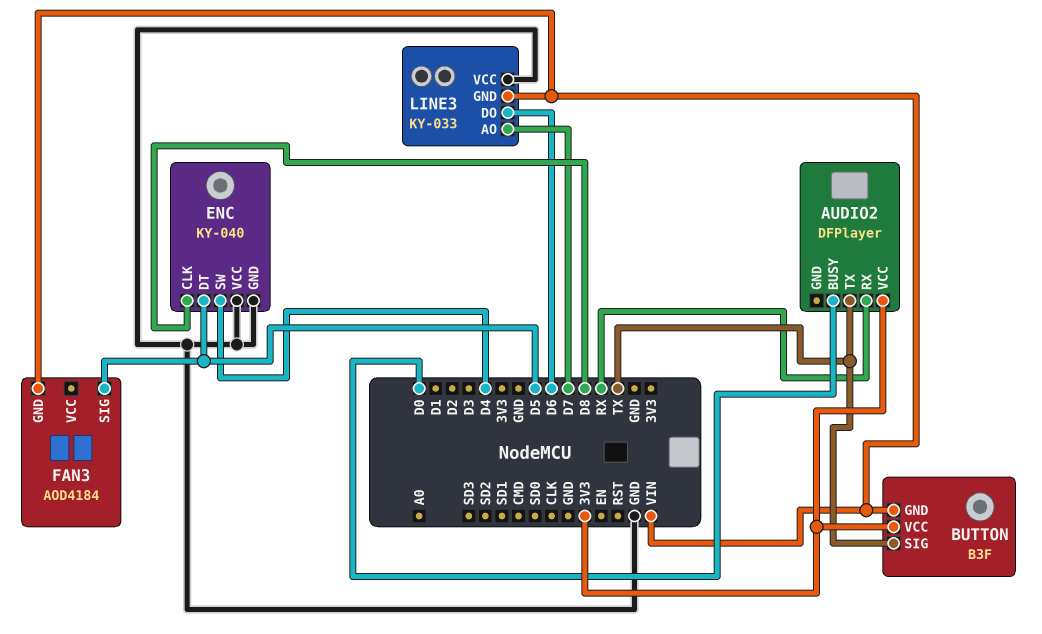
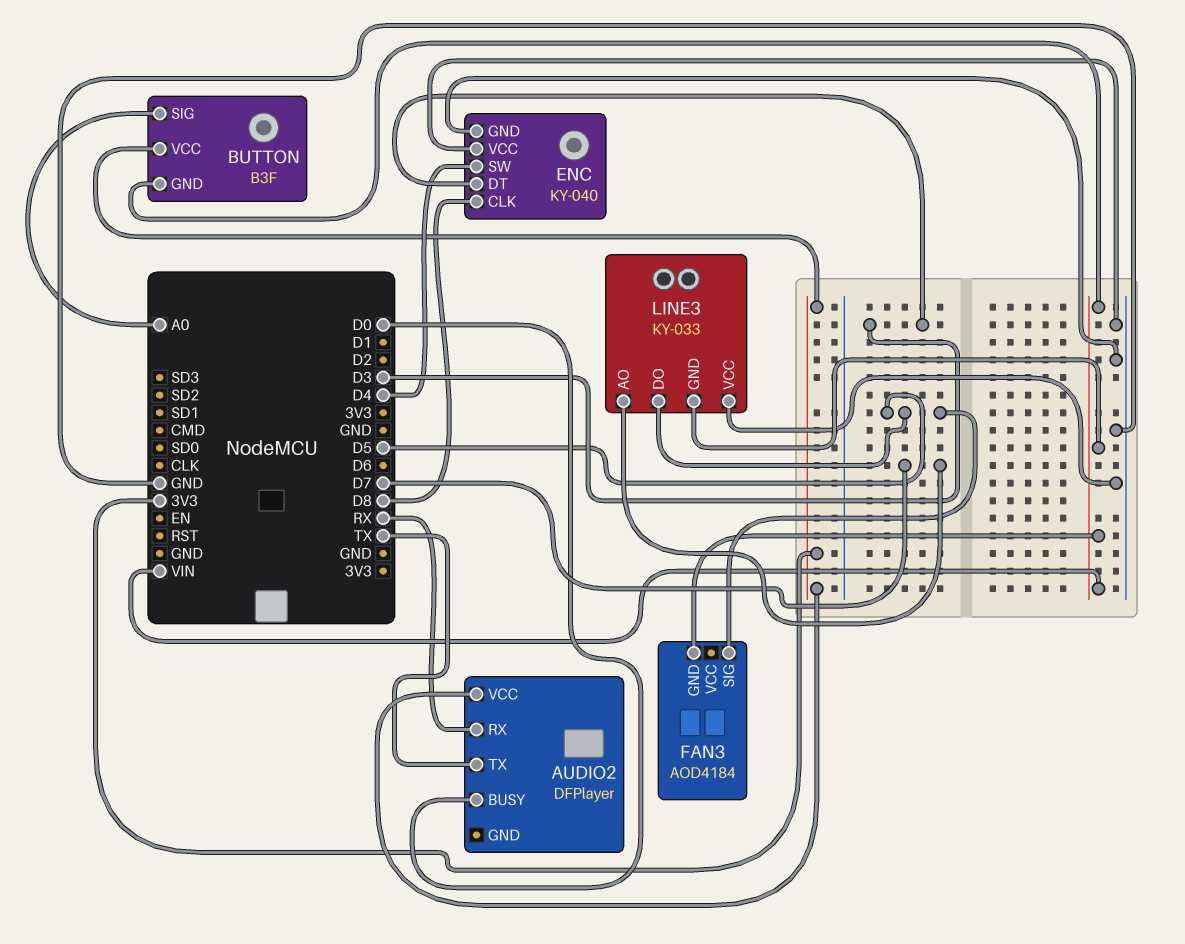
BUTTON pin SIG: TX -> A0
ENC pin DT: D5 -> D3
LINE3 pin DO: D6 -> D5

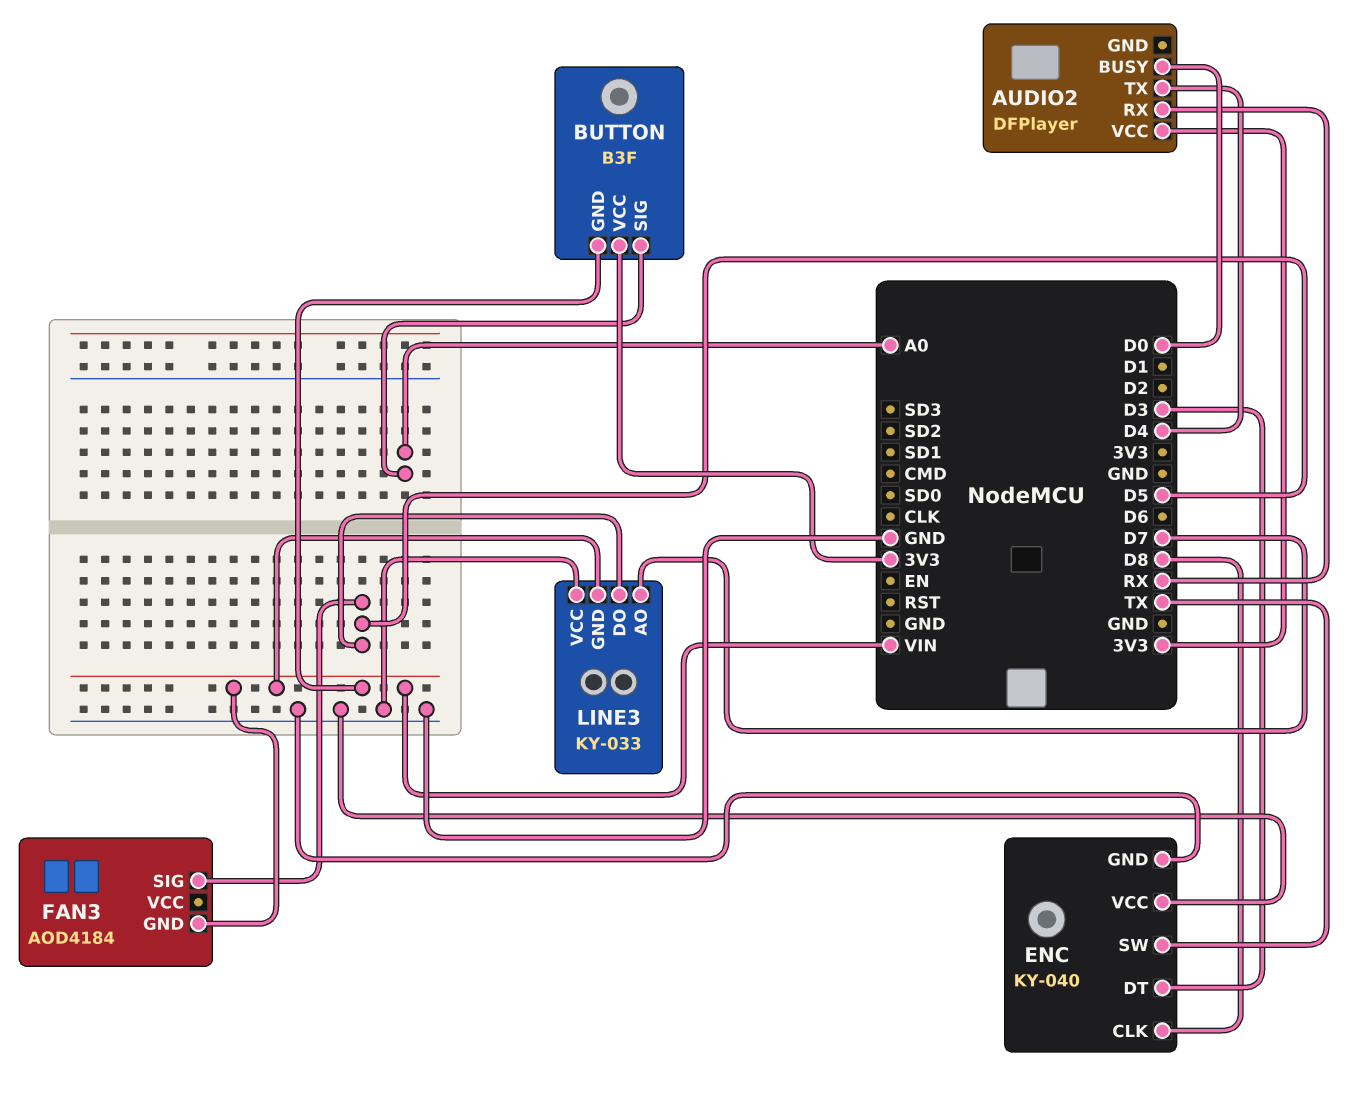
AUDIO2 pin TX: TX -> D4
ENC pin SW: D4 -> TX

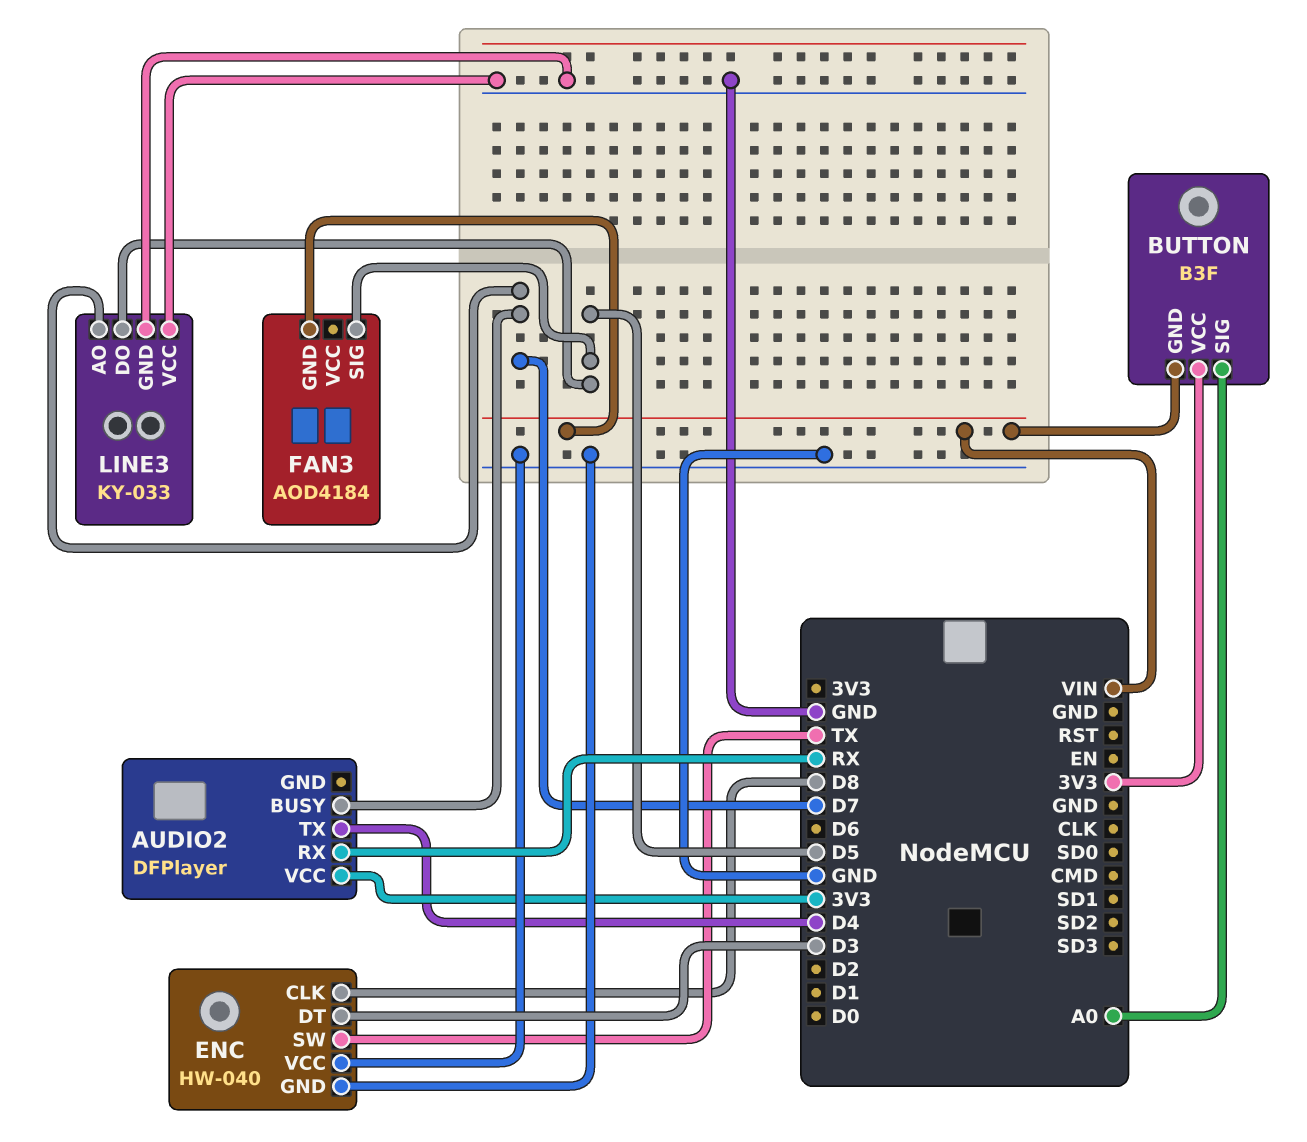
AUDIO2 pin BUSY: D0 -> D7
ENC: KY-040 -> HW-040
LINE3 pin GND: VIN -> GND

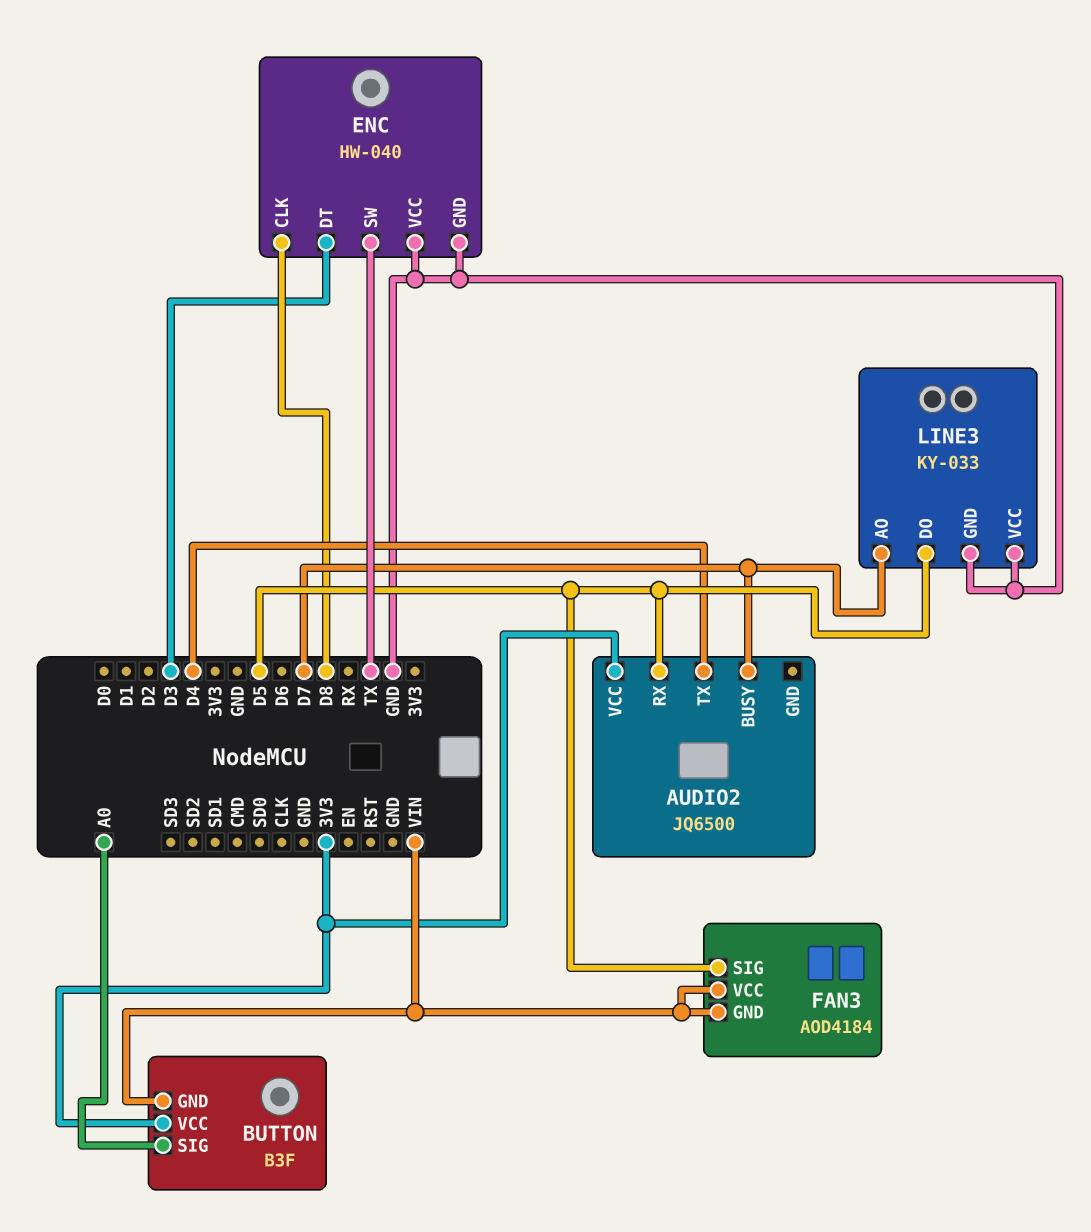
AUDIO2: DFPlayer -> JQ6500
AUDIO2 pin RX: RX -> D5
FAN3 pin VCC: none -> VIN

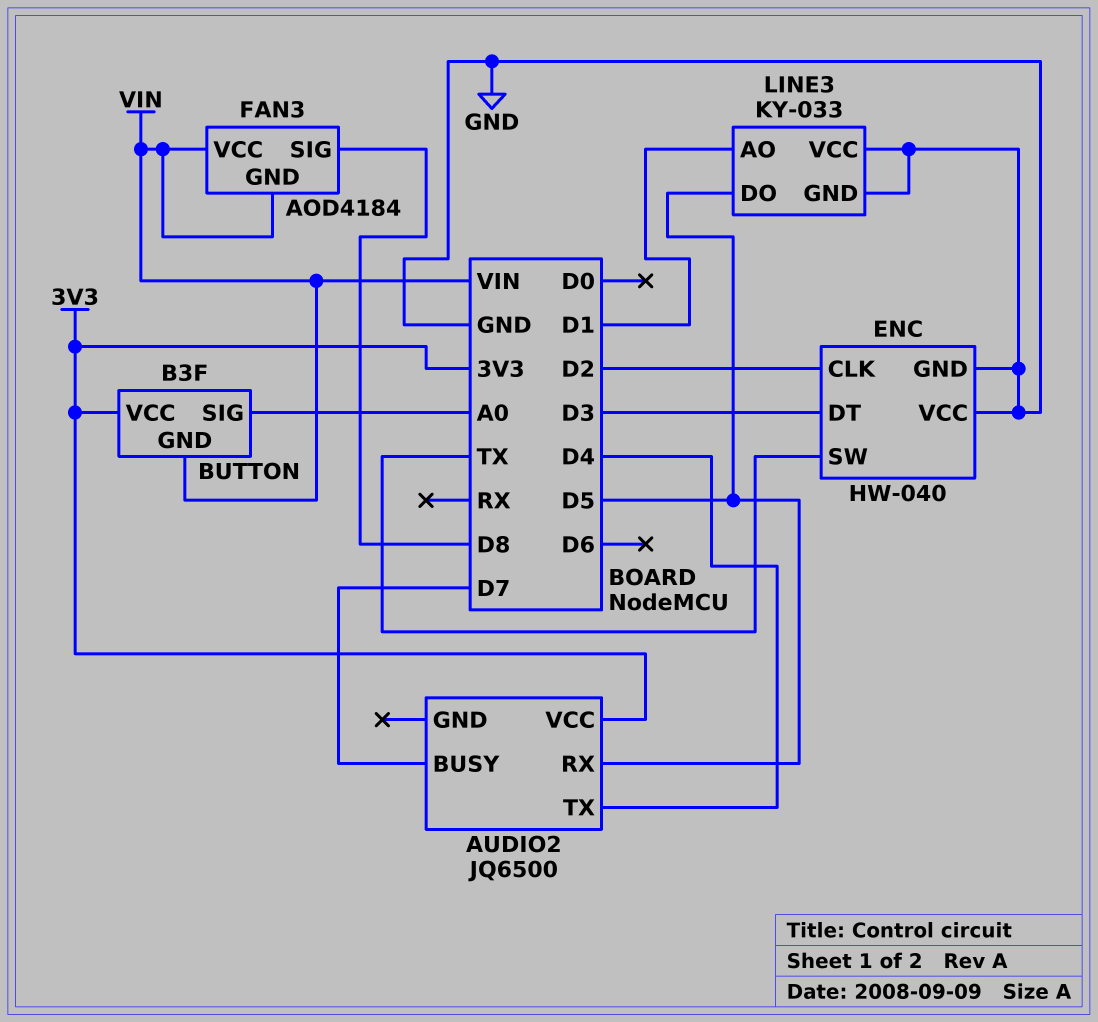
ENC pin CLK: D8 -> D2
FAN3 pin SIG: D5 -> D8
LINE3 pin AO: D7 -> D1

